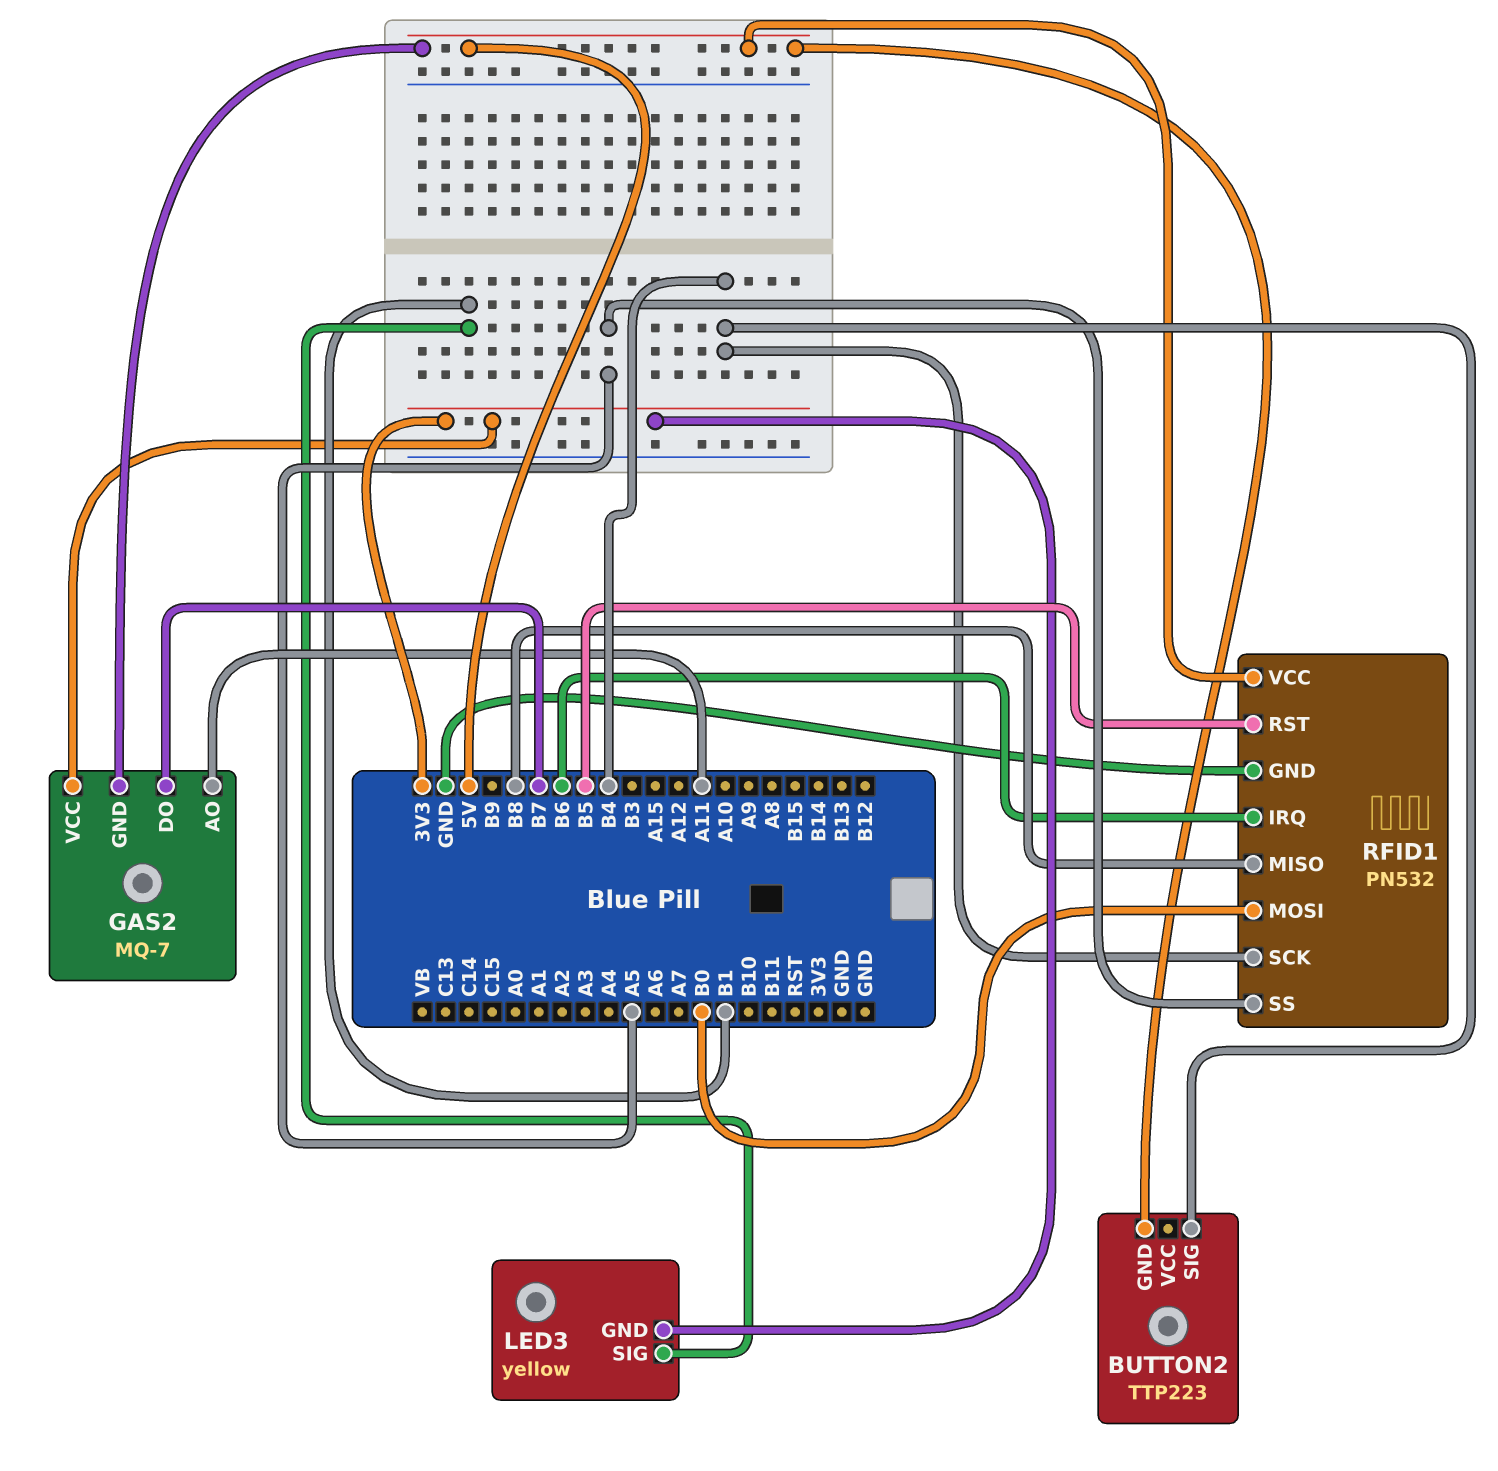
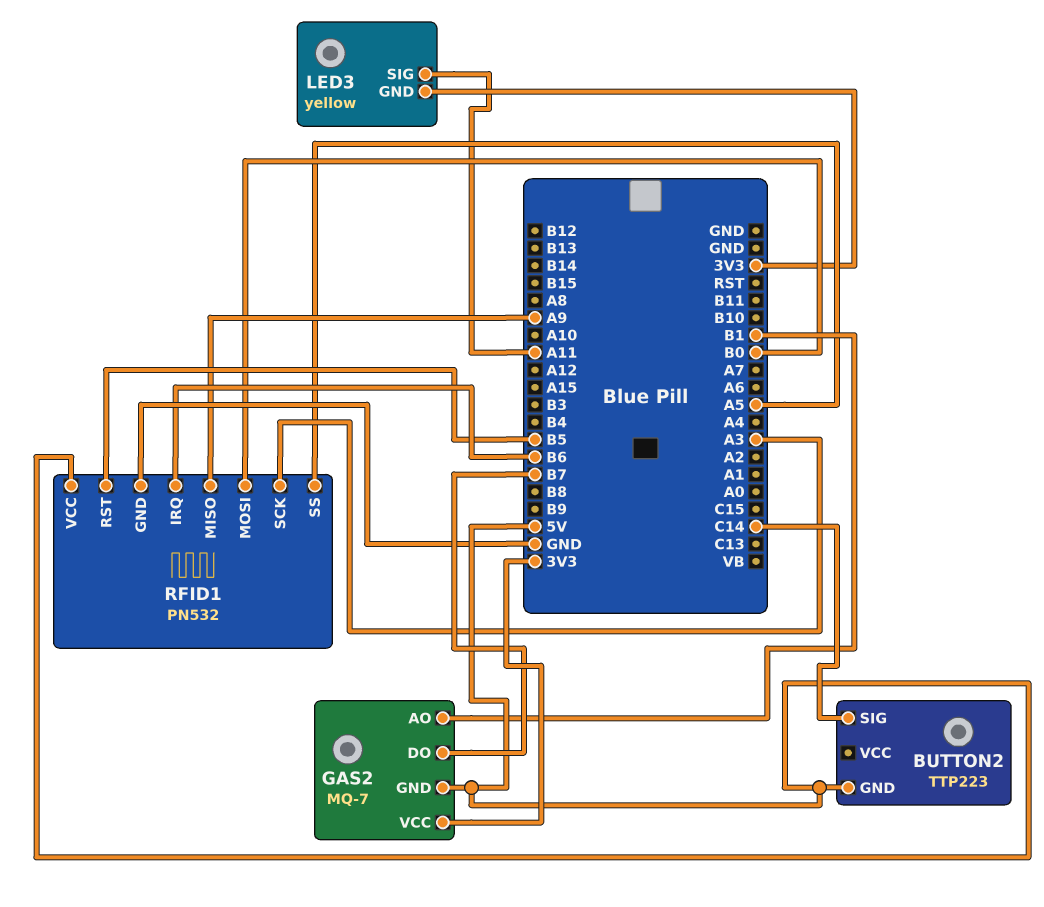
BUTTON2 pin SIG: B4 -> C14
GAS2 pin AO: A11 -> B1
LED3 pin SIG: B1 -> A11
RFID1 pin MISO: B8 -> A9
RFID1 pin SCK: B4 -> A3

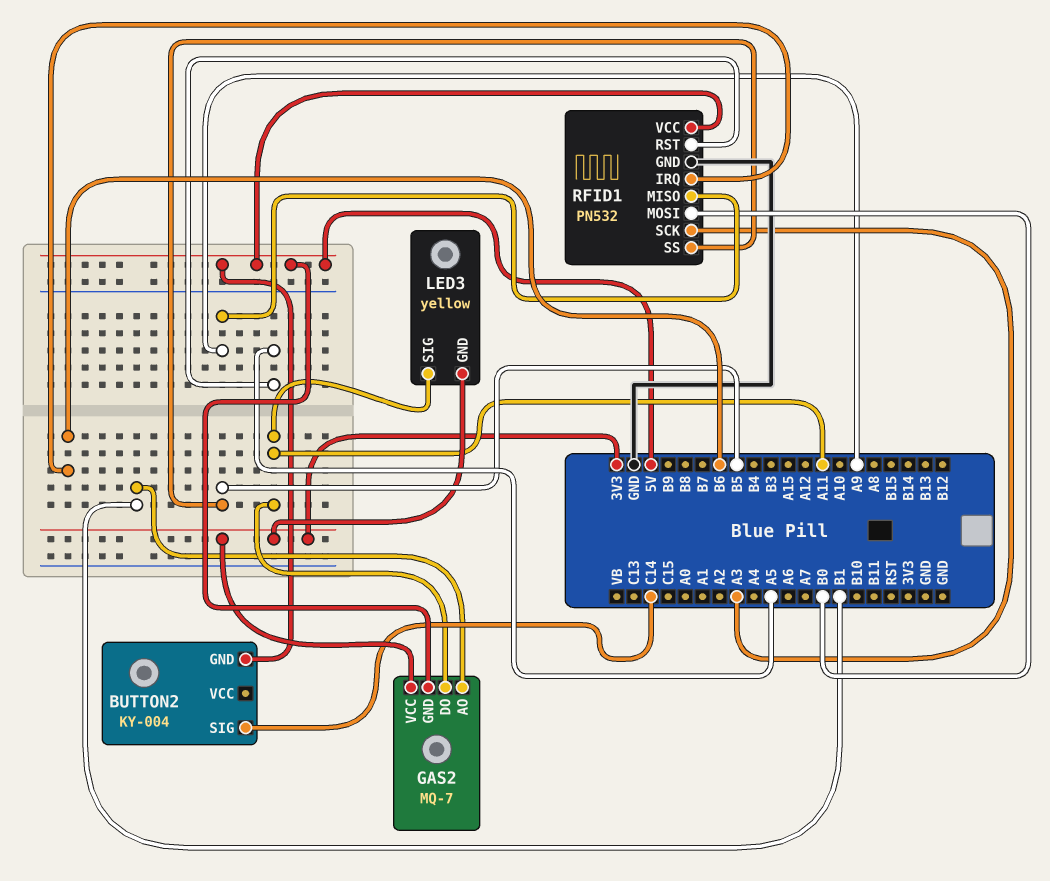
BUTTON2: TTP223 -> KY-004
GAS2 pin DO: B7 -> A11
RFID1 pin RST: B5 -> A5
RFID1 pin SS: A5 -> B5

